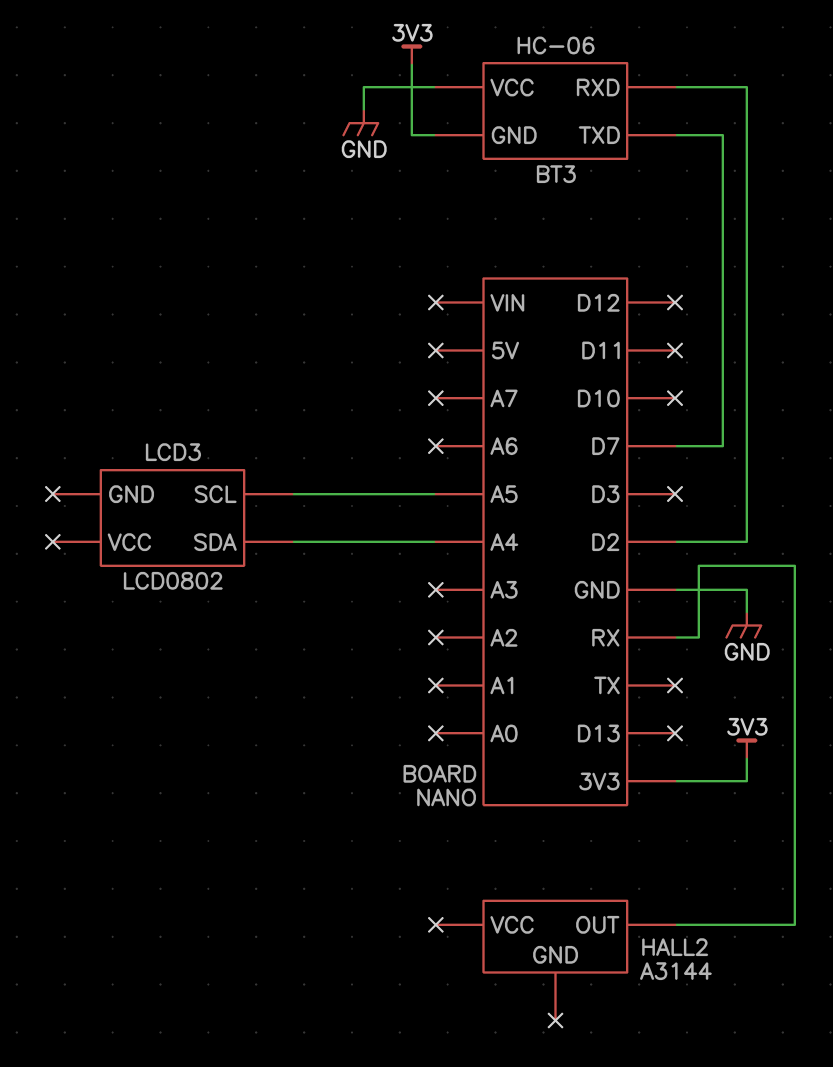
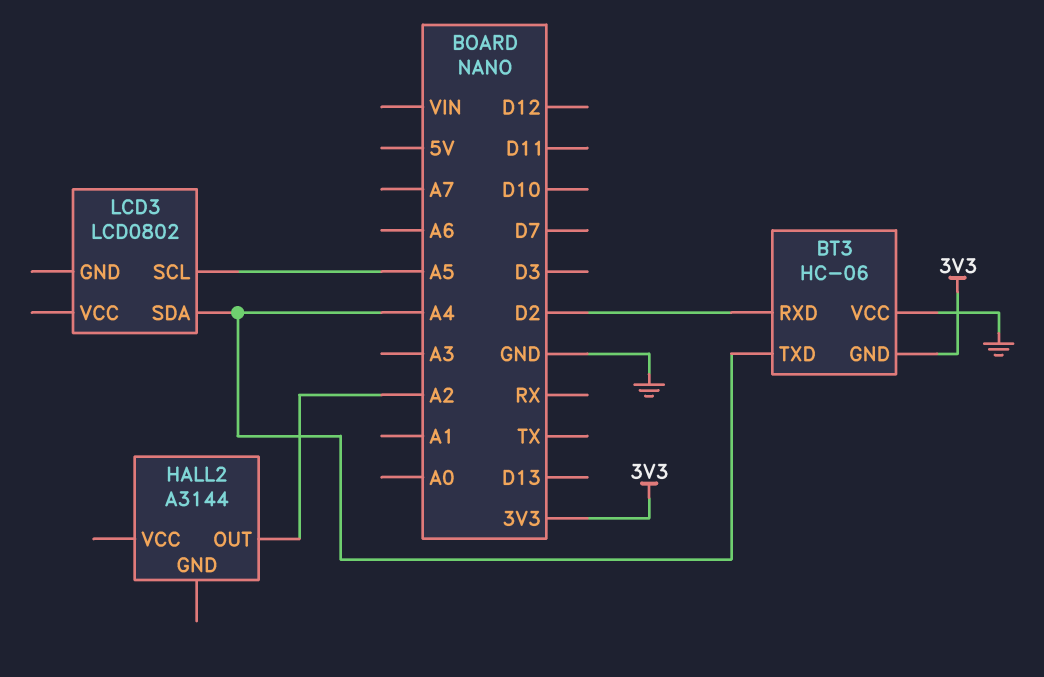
BT3 pin TXD: D7 -> A4
HALL2 pin OUT: RX -> A2

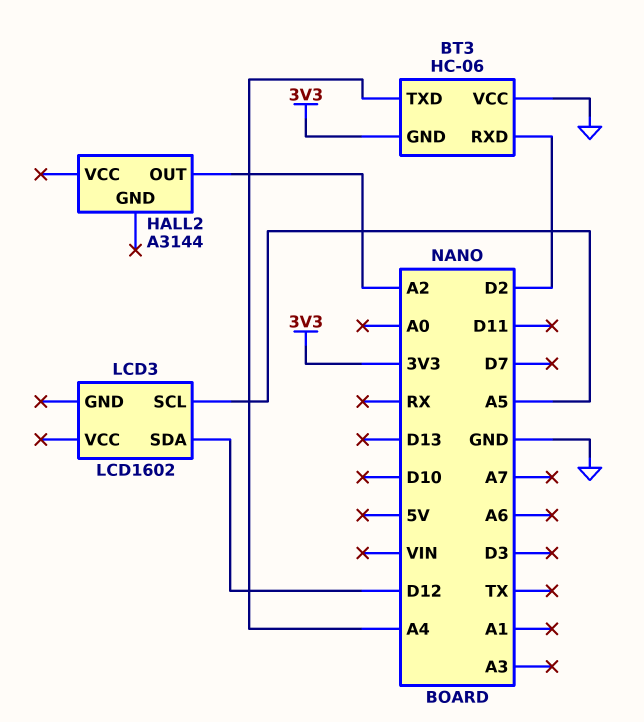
LCD3: LCD0802 -> LCD1602
LCD3 pin SDA: A4 -> D12

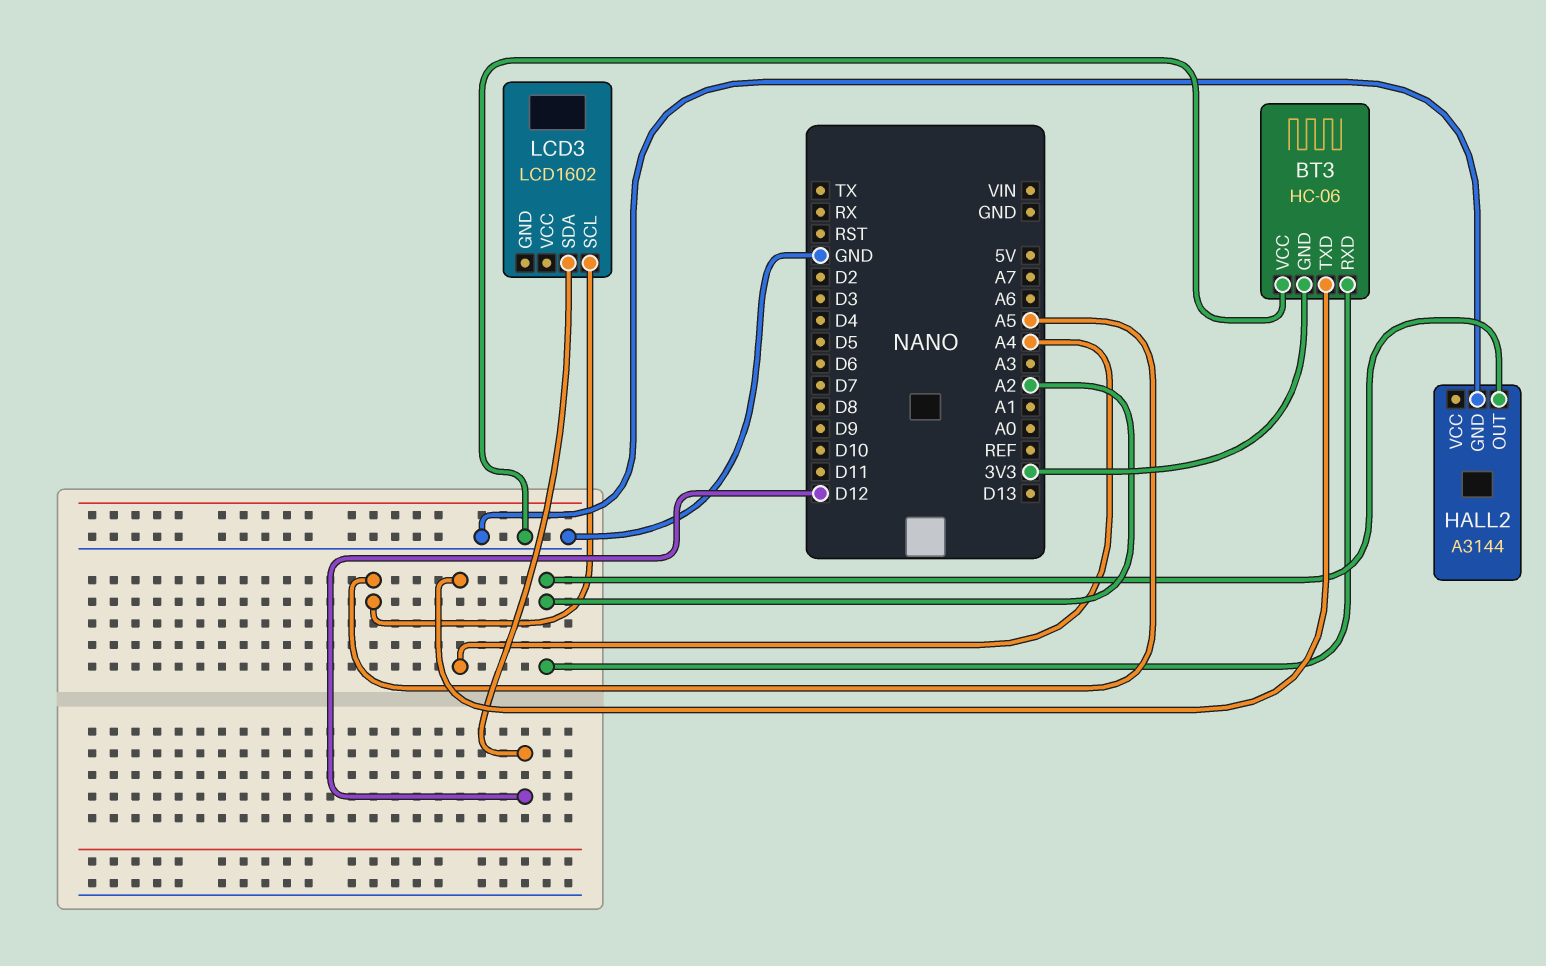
BT3 pin RXD: D2 -> A2
HALL2 pin GND: none -> GND

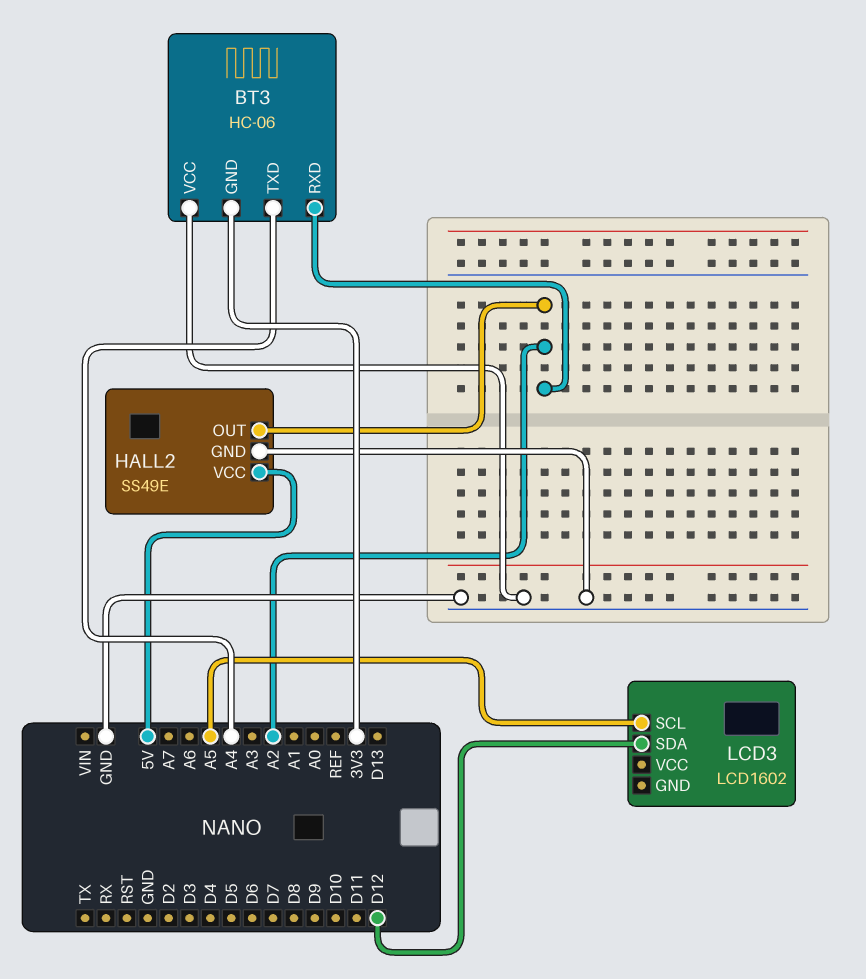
HALL2: A3144 -> SS49E
HALL2 pin VCC: none -> 5V

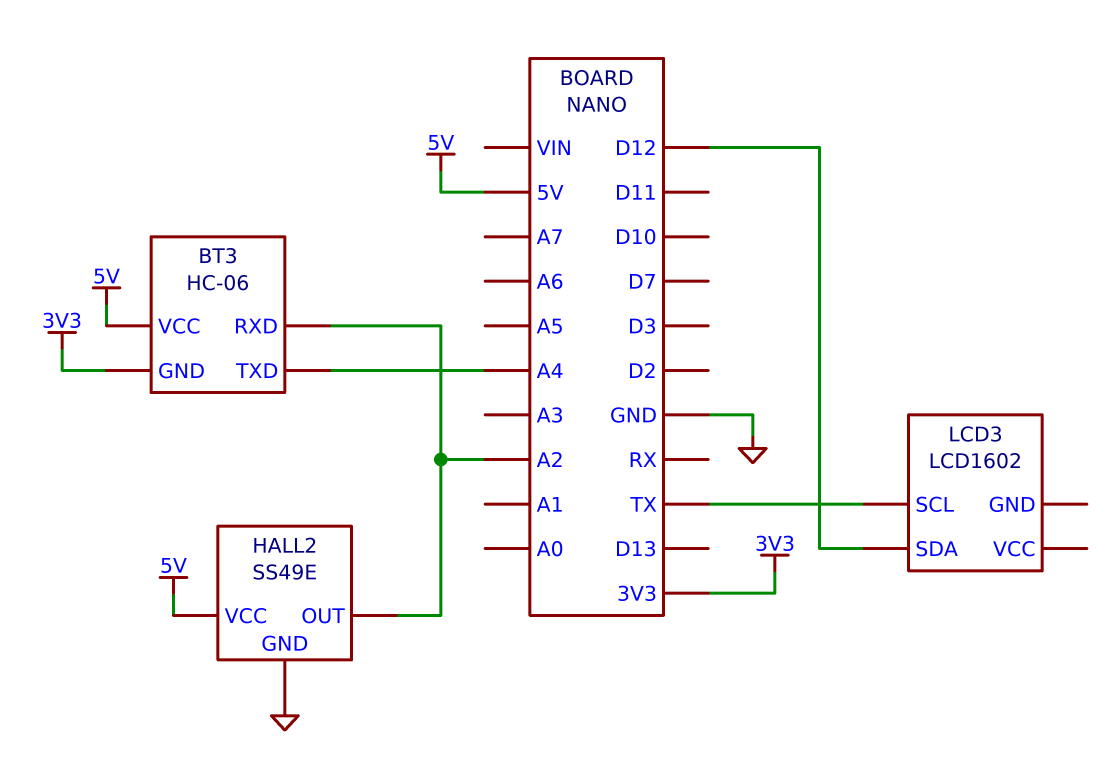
BT3 pin VCC: GND -> 5V
LCD3 pin SCL: A5 -> TX

